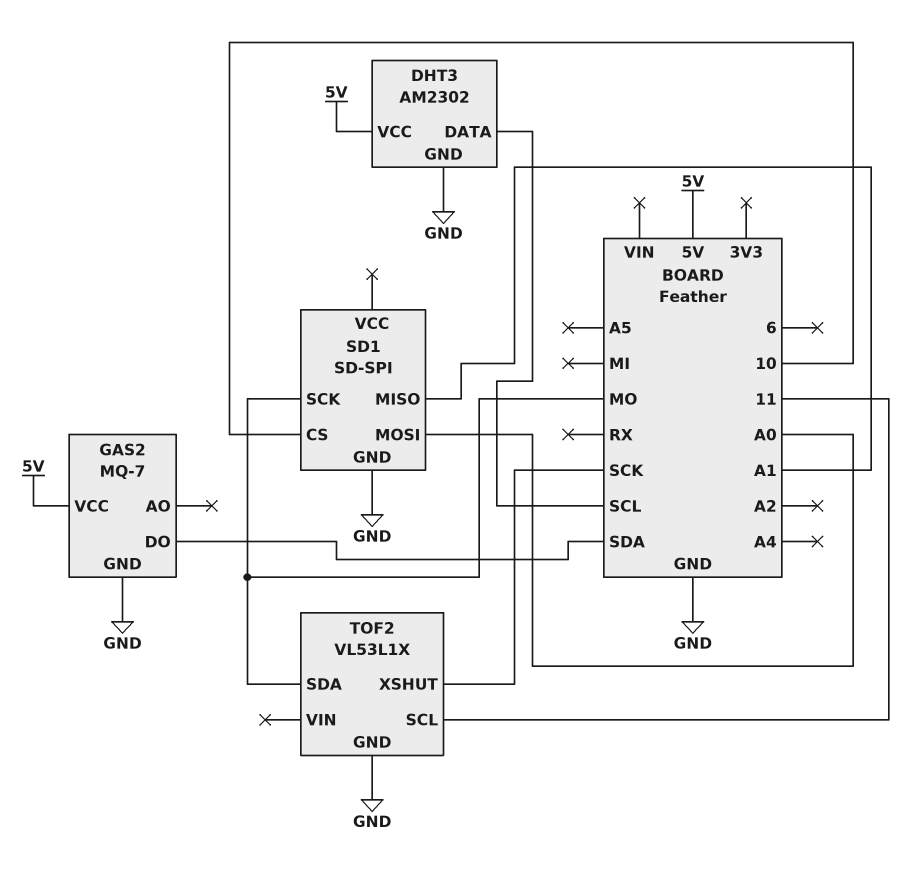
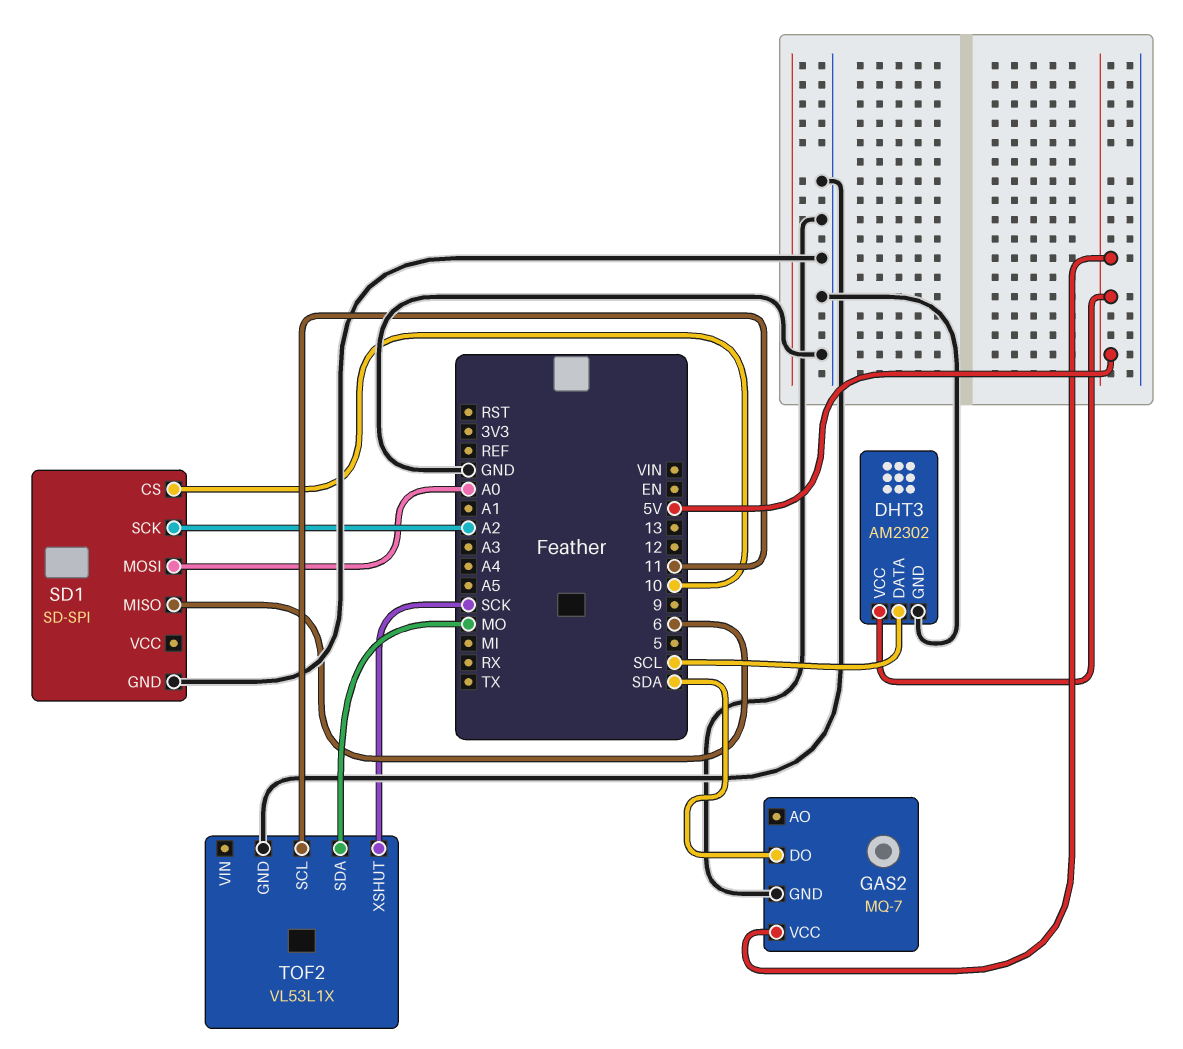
SD1 pin MISO: A1 -> 6
SD1 pin SCK: MO -> A2

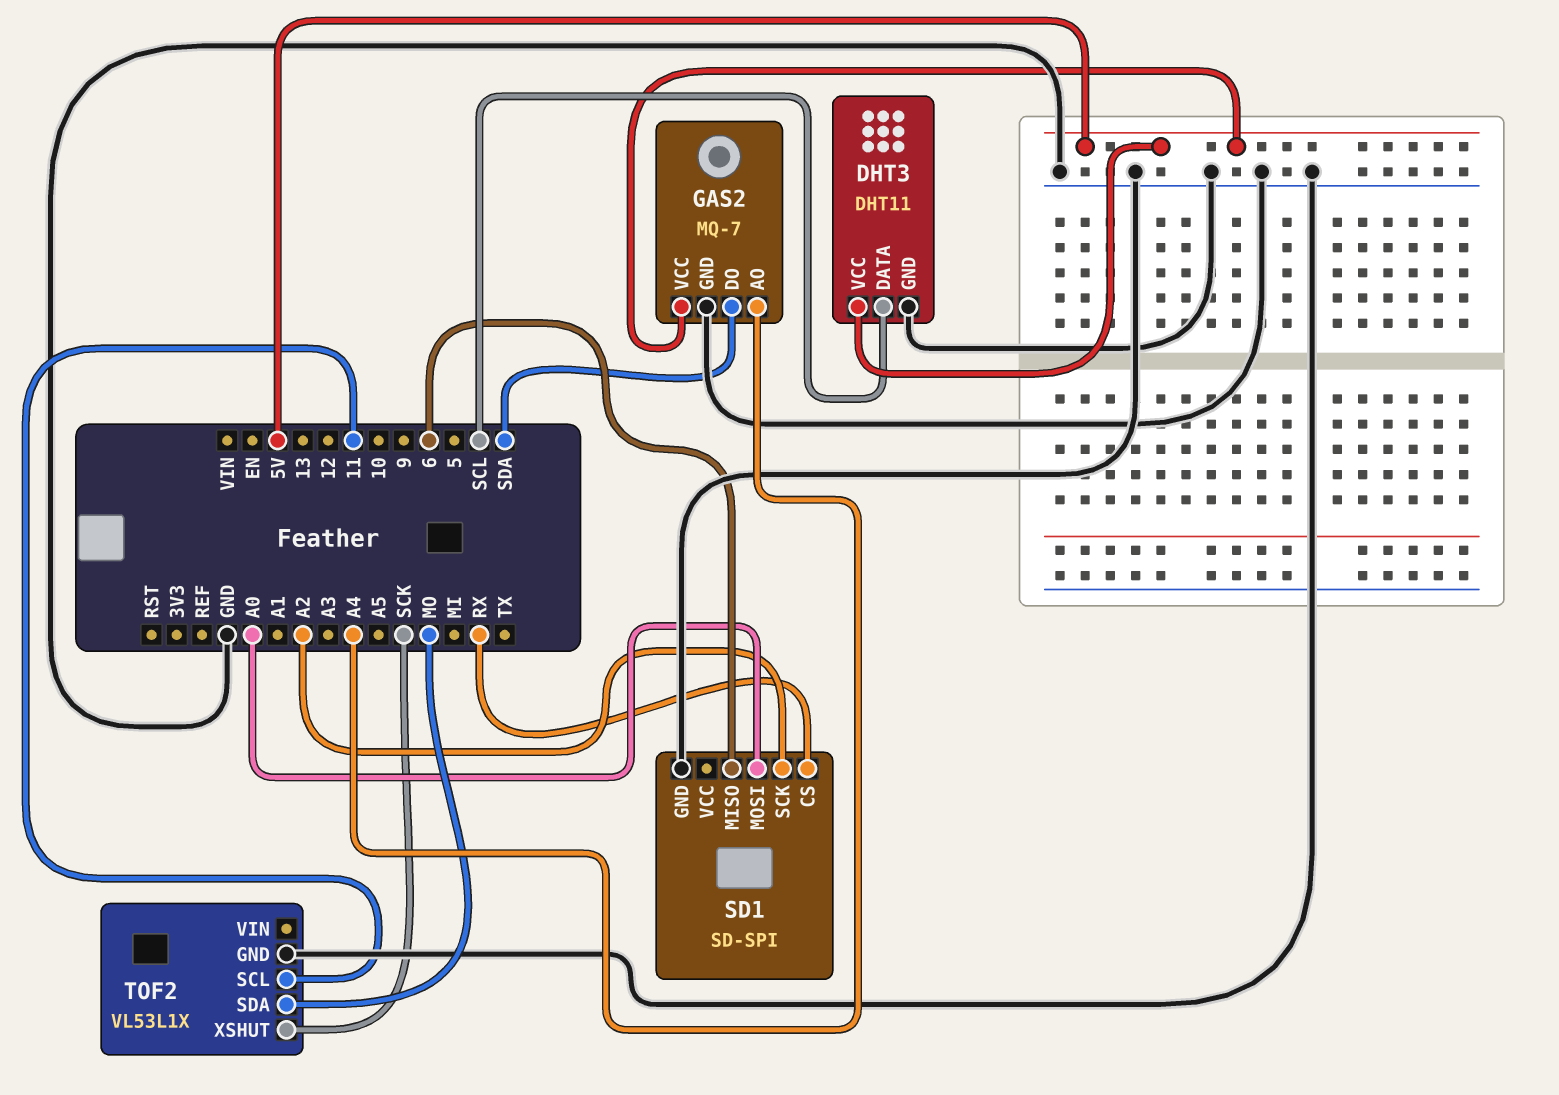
DHT3: AM2302 -> DHT11
GAS2 pin AO: none -> A4
SD1 pin CS: 10 -> RX

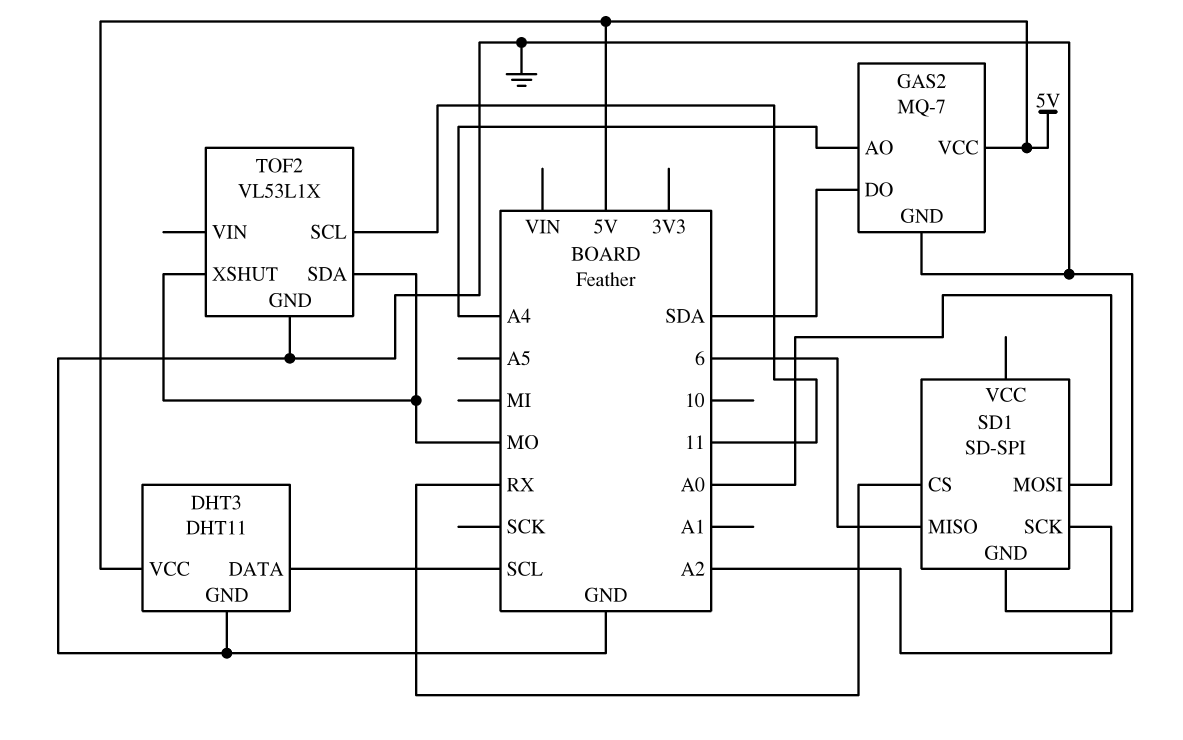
TOF2 pin XSHUT: SCK -> MO

